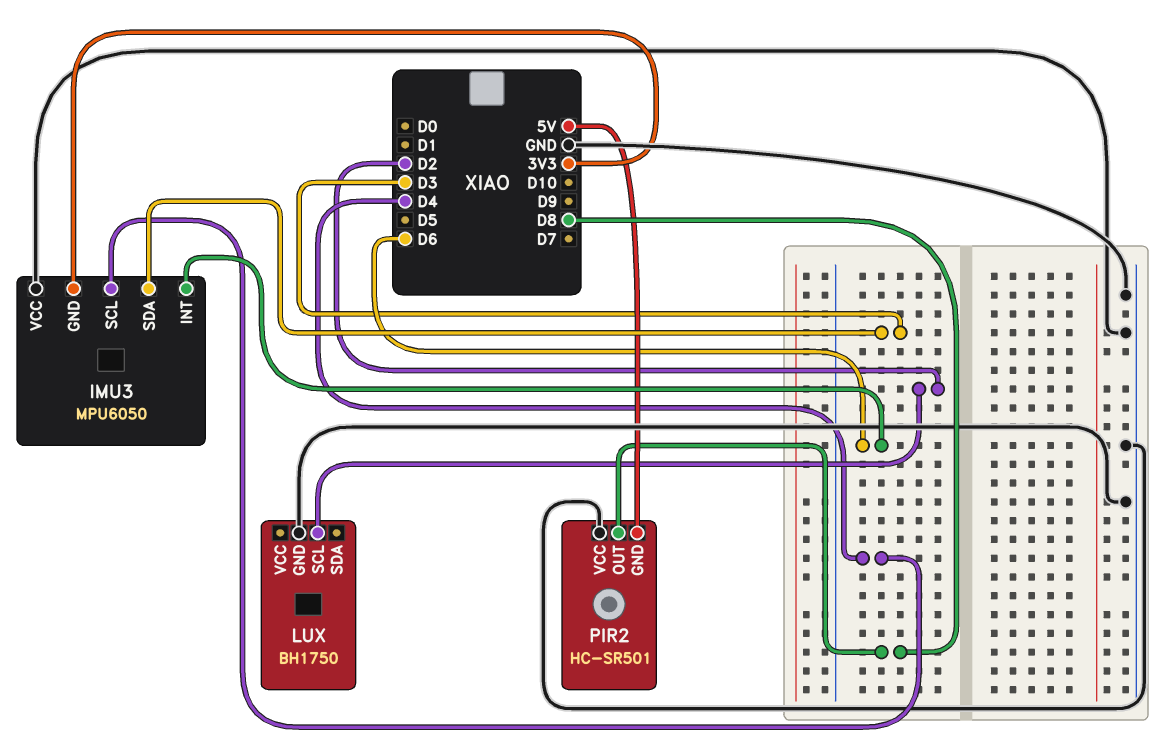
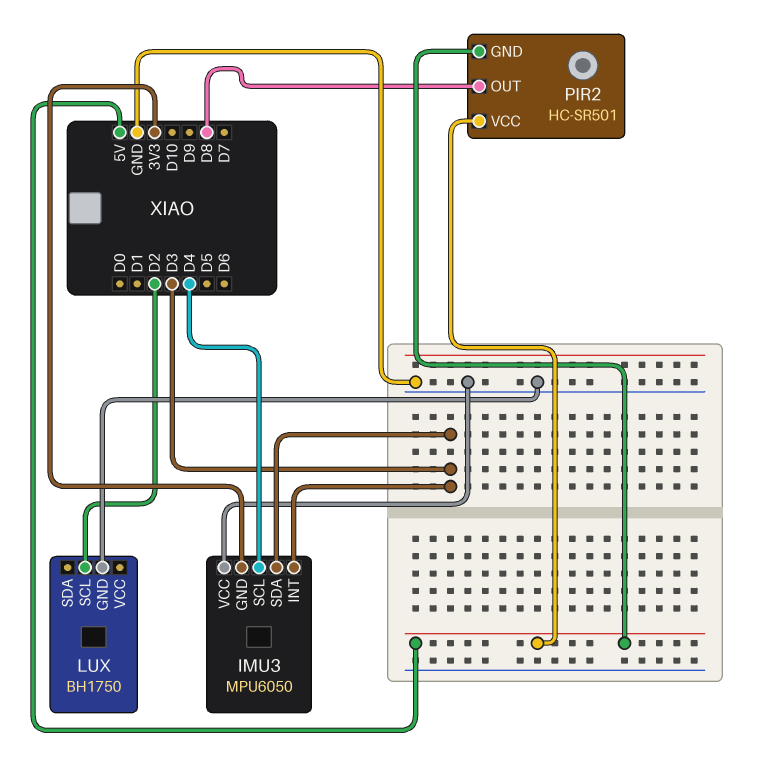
IMU3 pin INT: D6 -> D3
PIR2 pin VCC: GND -> 5V

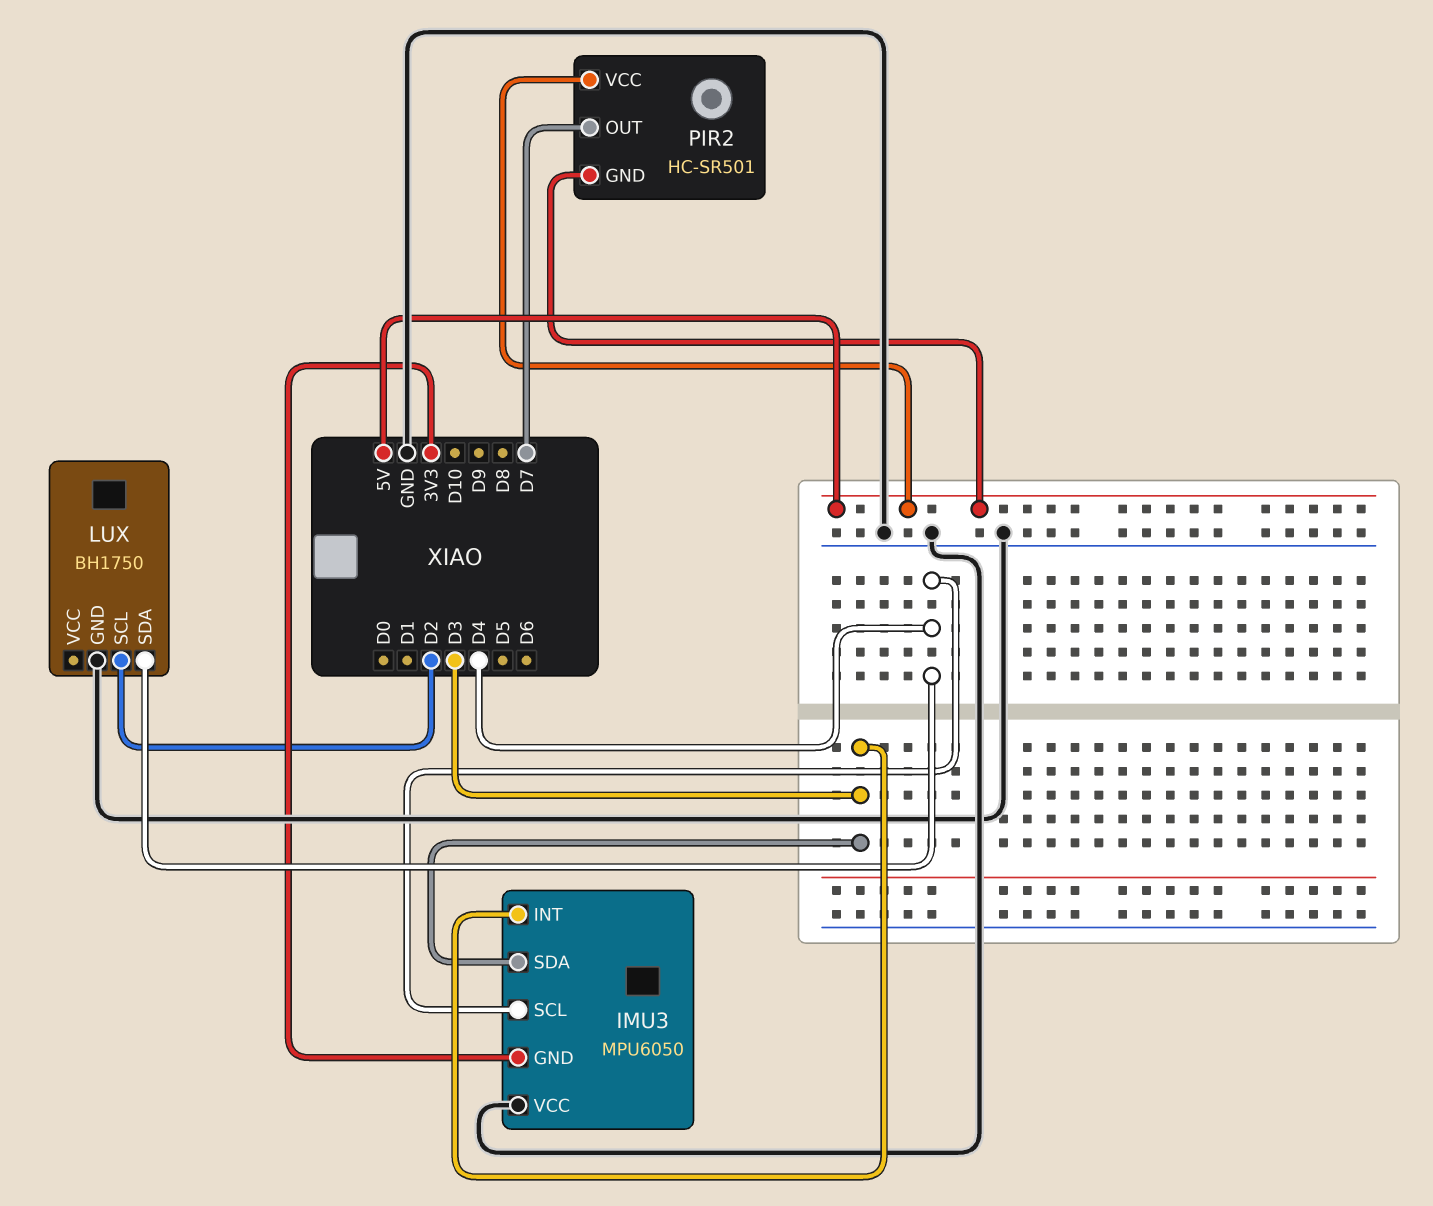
LUX pin SDA: none -> D4
PIR2 pin OUT: D8 -> D7

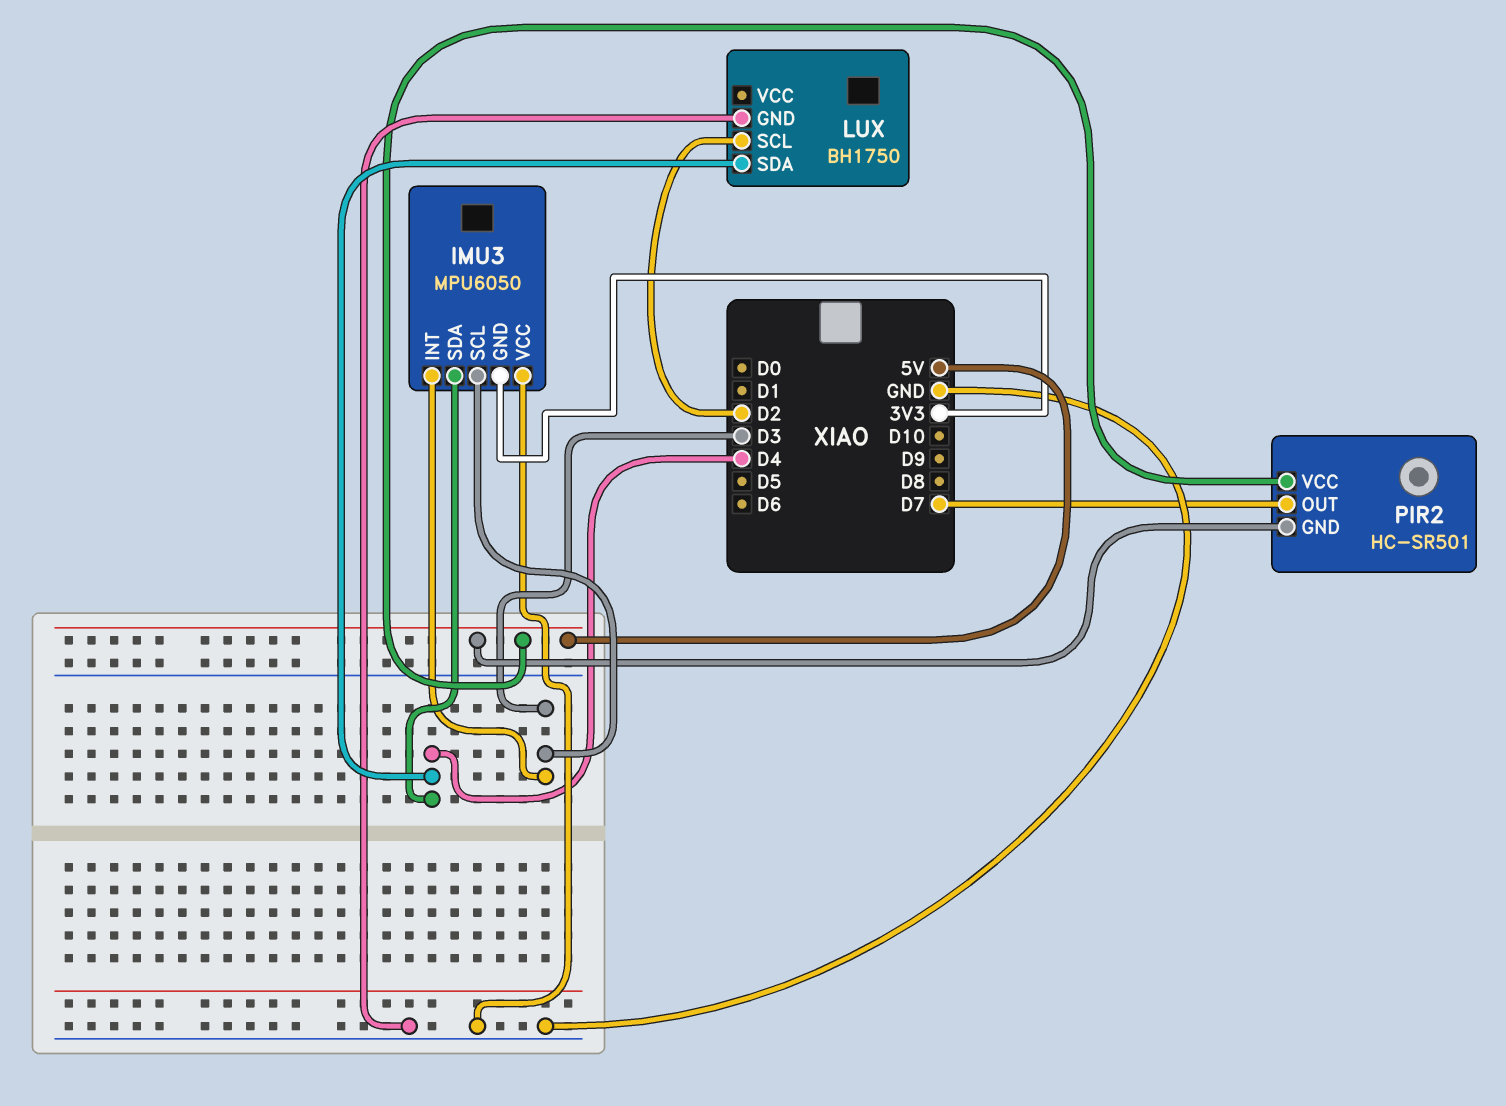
IMU3 pin SCL: D4 -> D3
IMU3 pin SDA: D3 -> D4

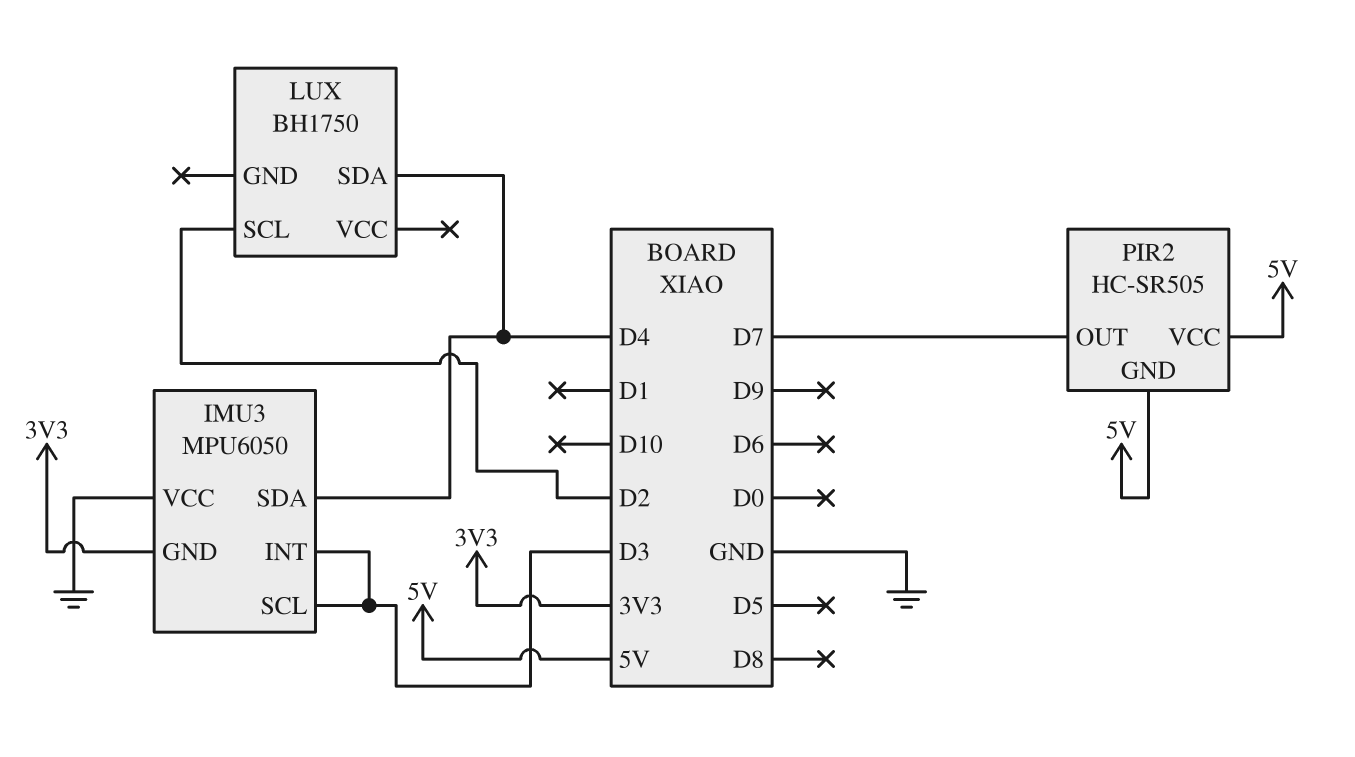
LUX pin GND: GND -> none
PIR2: HC-SR501 -> HC-SR505

